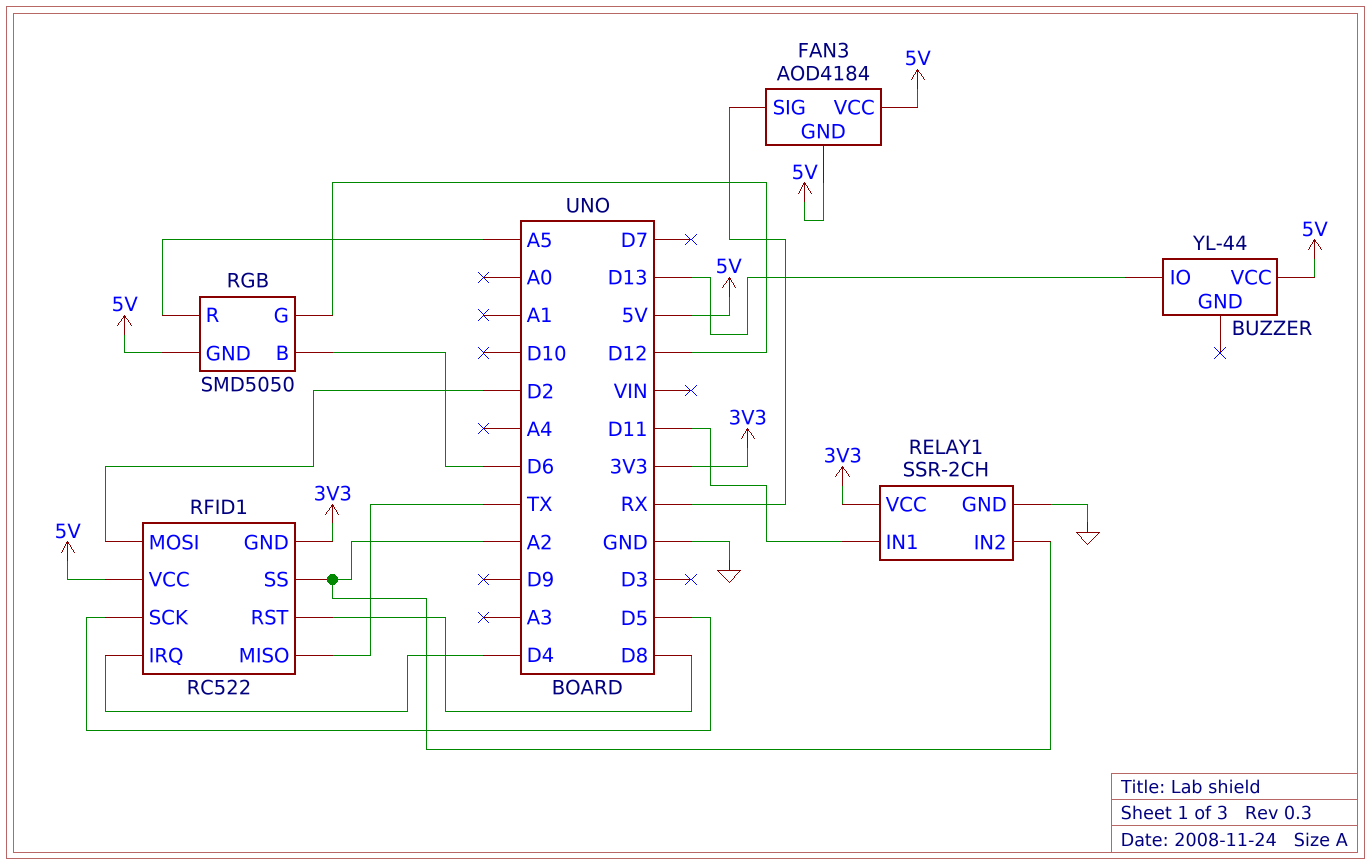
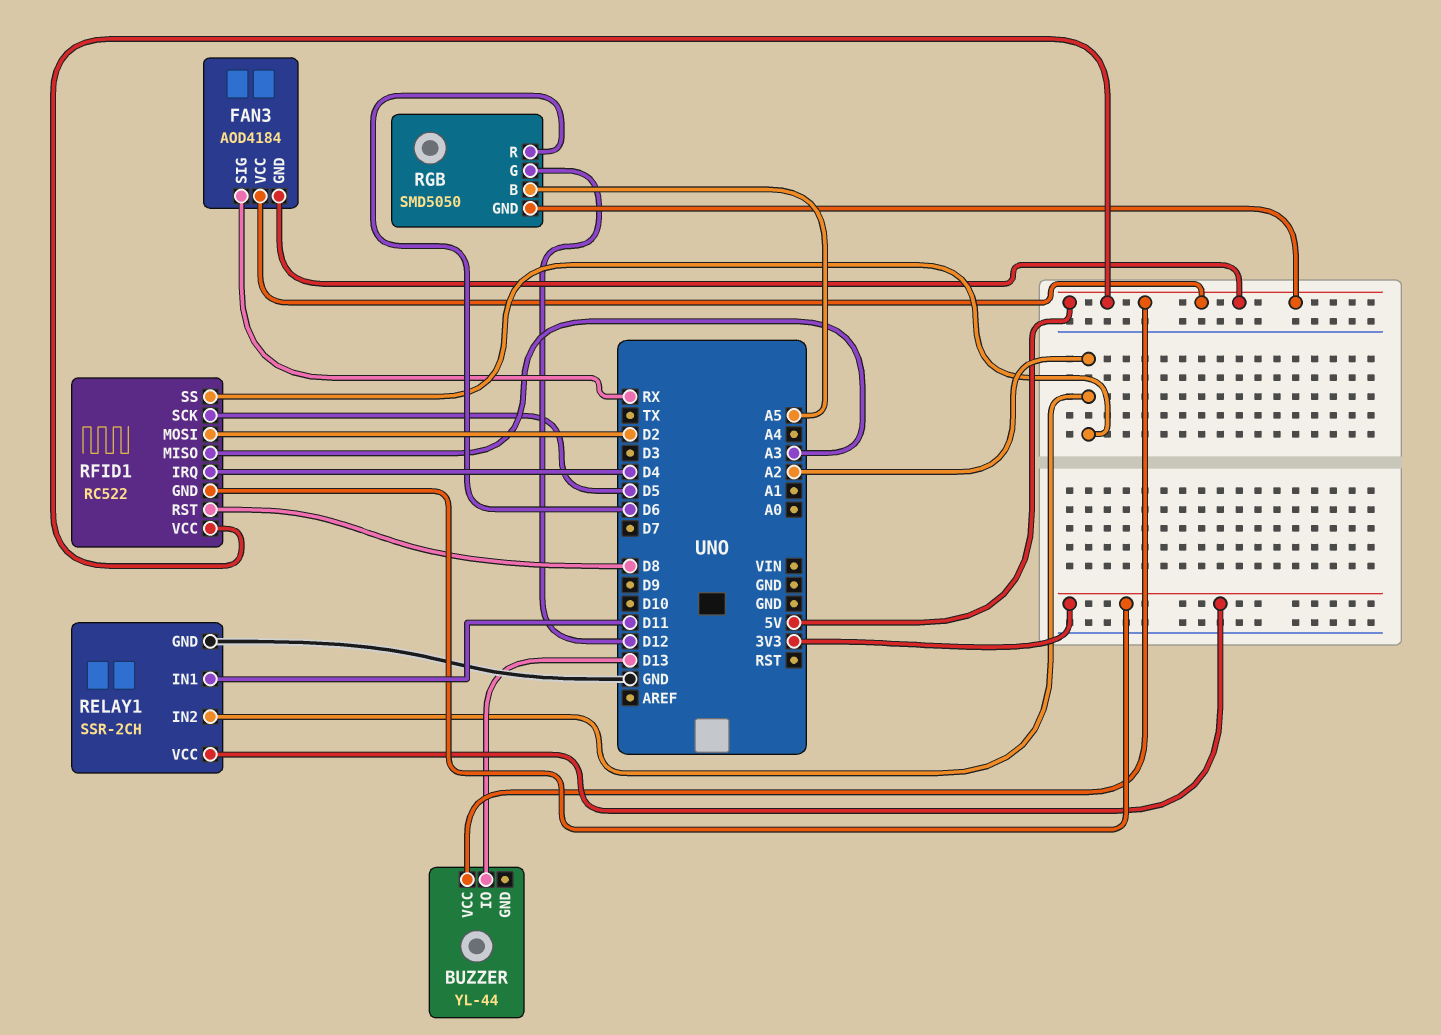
RFID1 pin MISO: TX -> A3
RGB pin B: D6 -> A5
RGB pin R: A5 -> D6

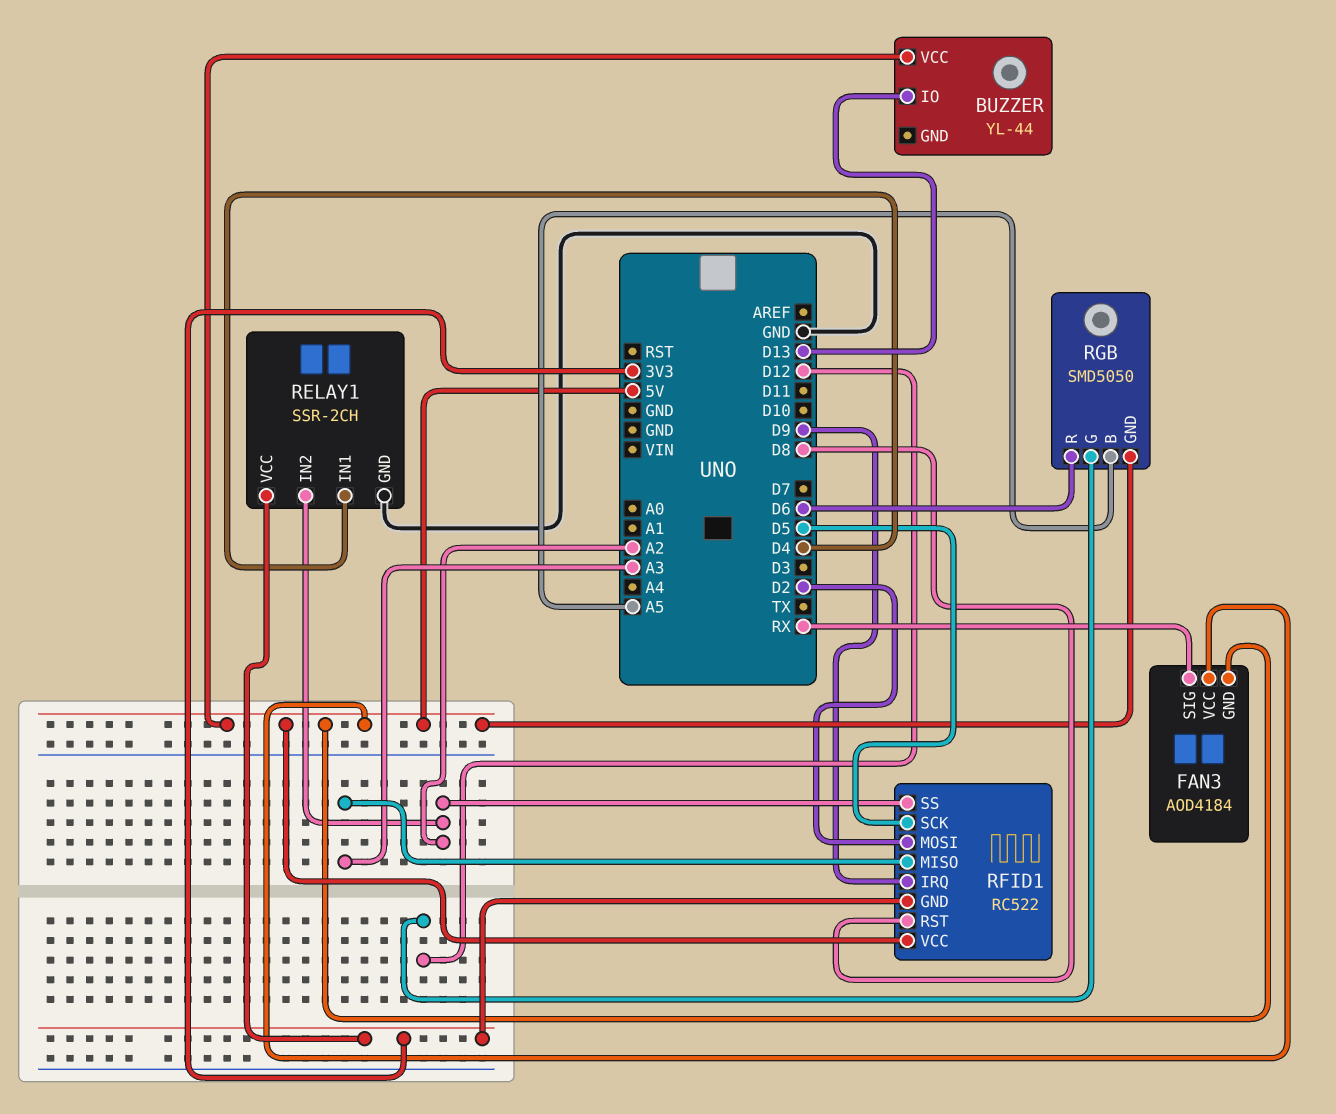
RELAY1 pin IN1: D11 -> D4
RFID1 pin IRQ: D4 -> D9

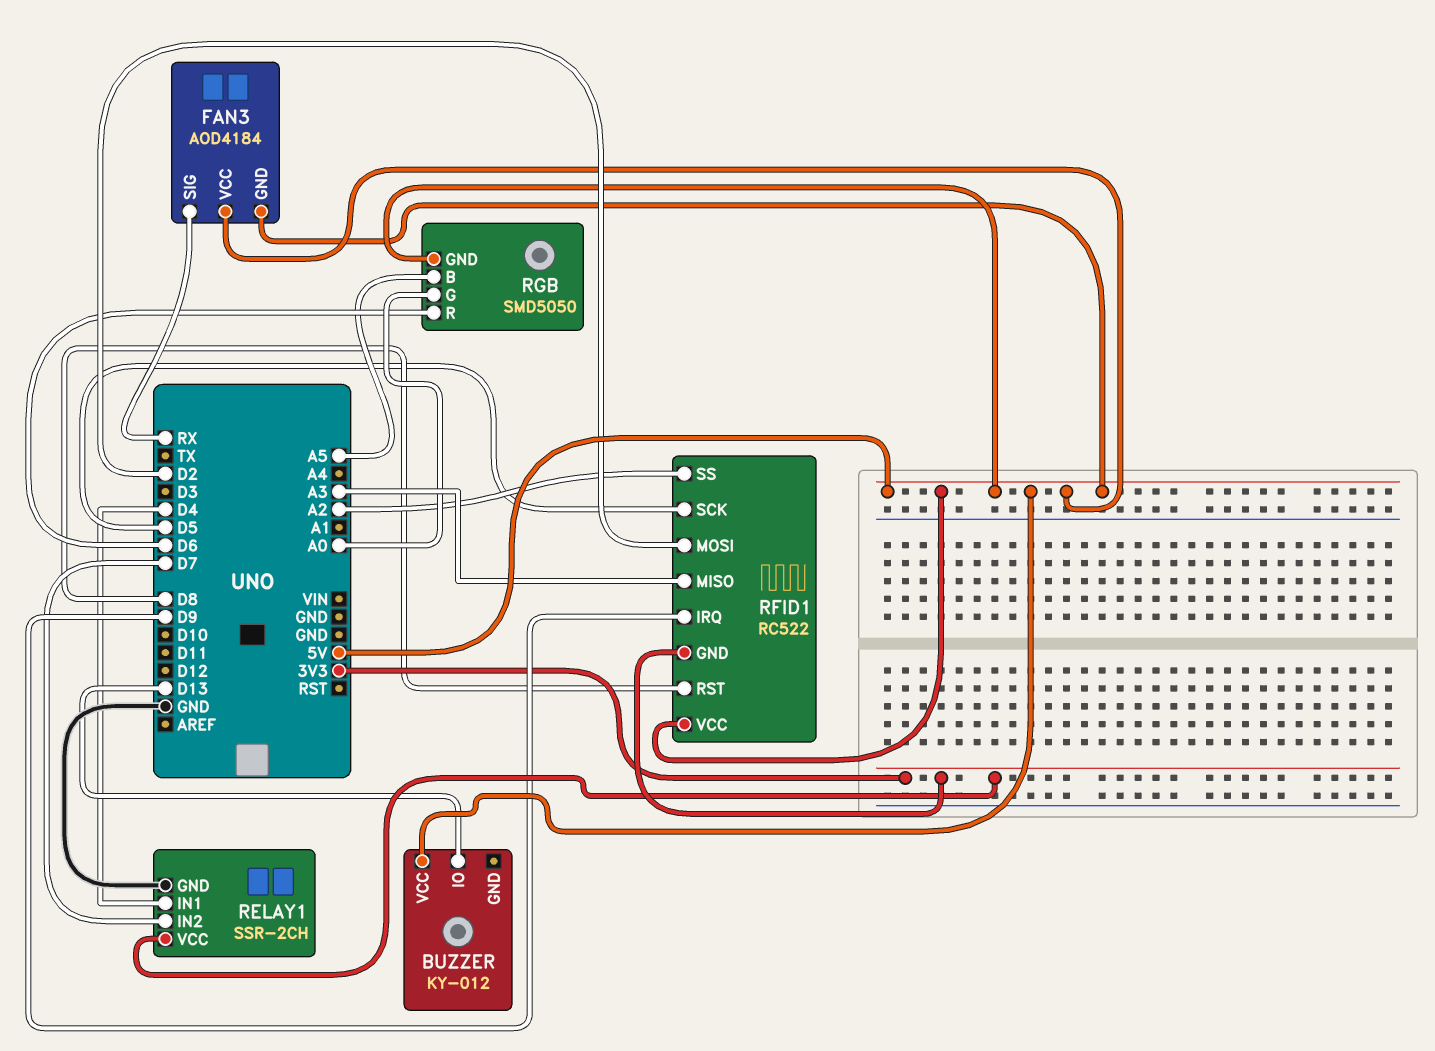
BUZZER: YL-44 -> KY-012
RELAY1 pin IN2: A2 -> D7
RGB pin G: D12 -> A0

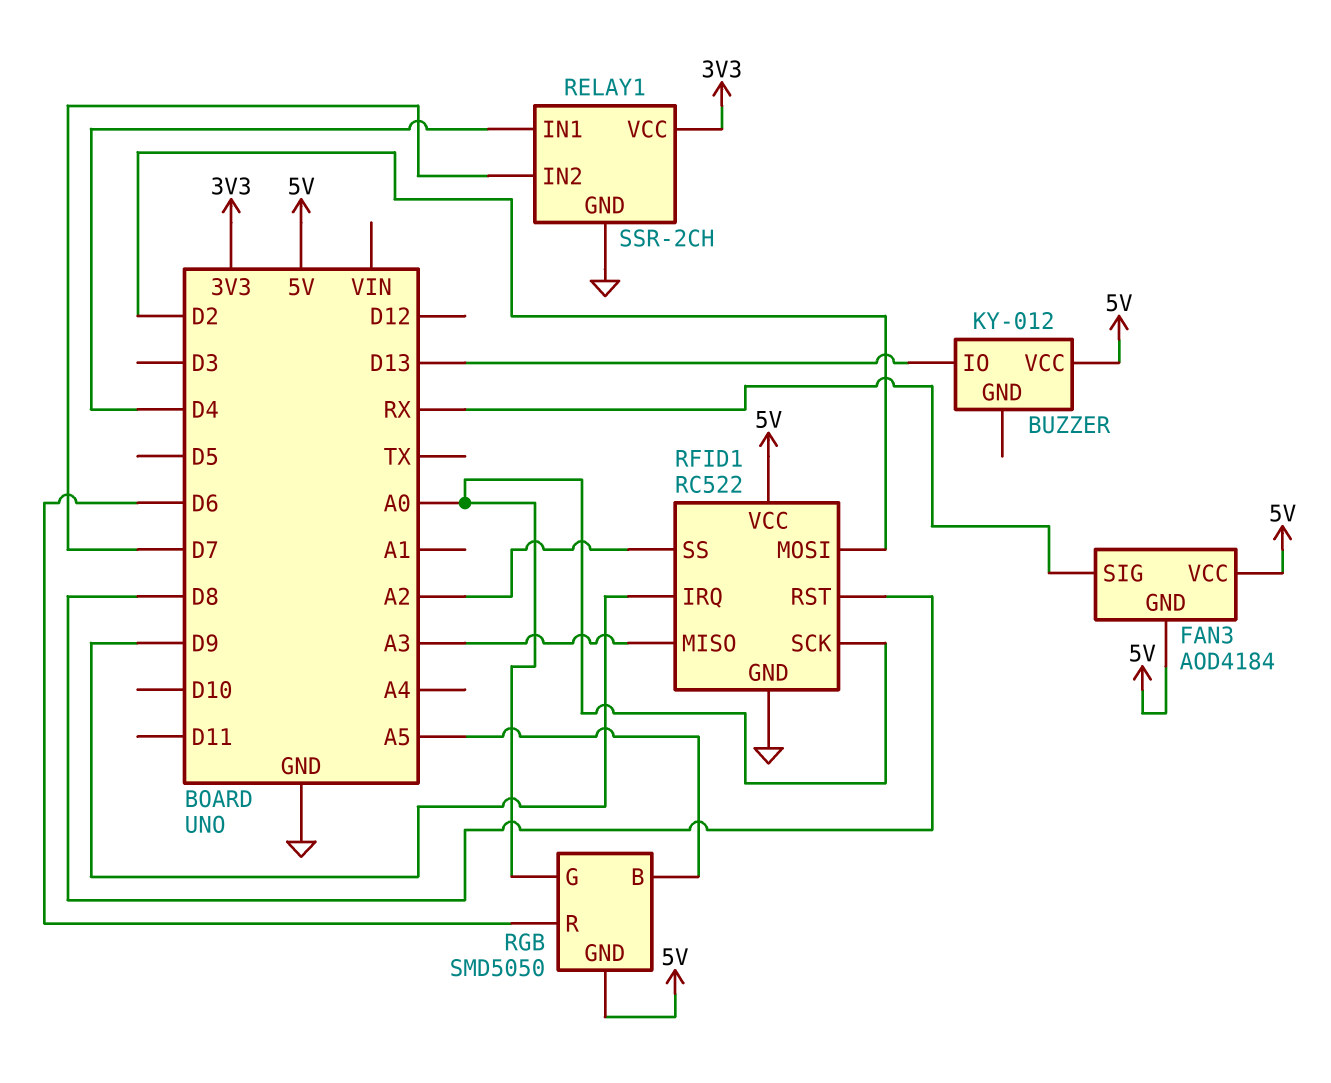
RFID1 pin GND: 3V3 -> GND
RFID1 pin SCK: D5 -> A0

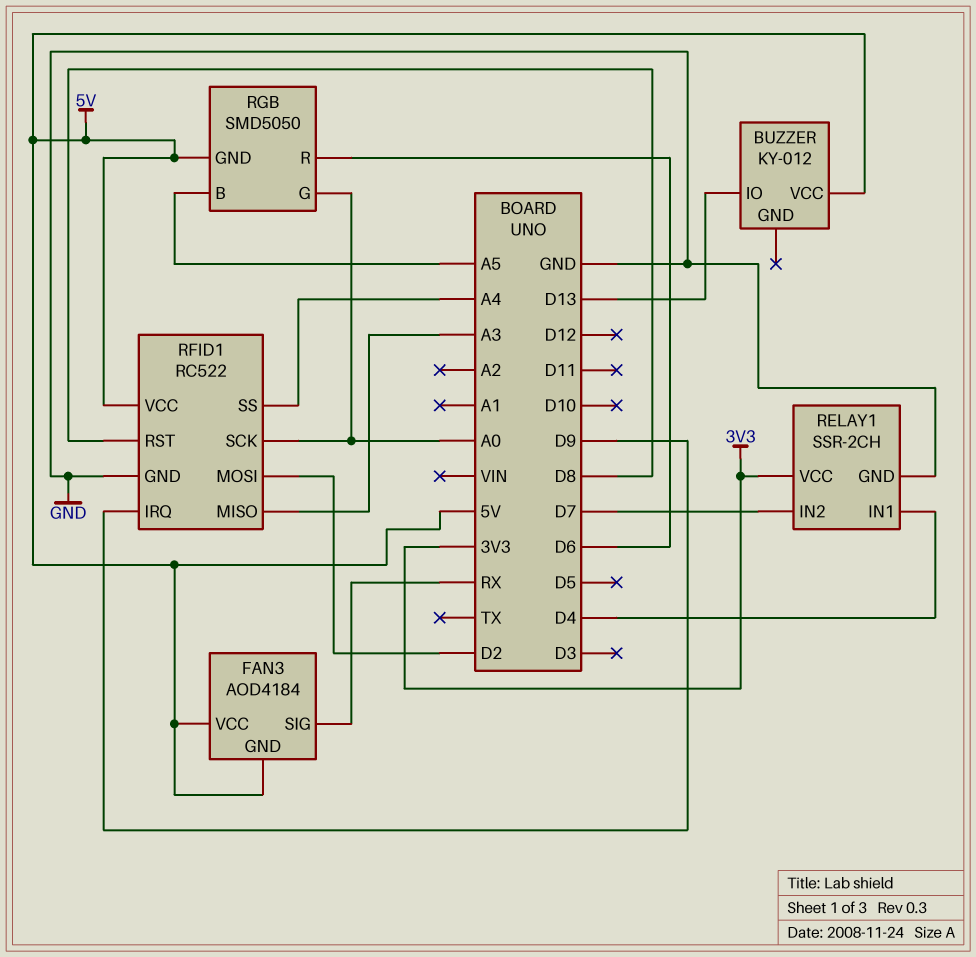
RFID1 pin SS: A2 -> A4

